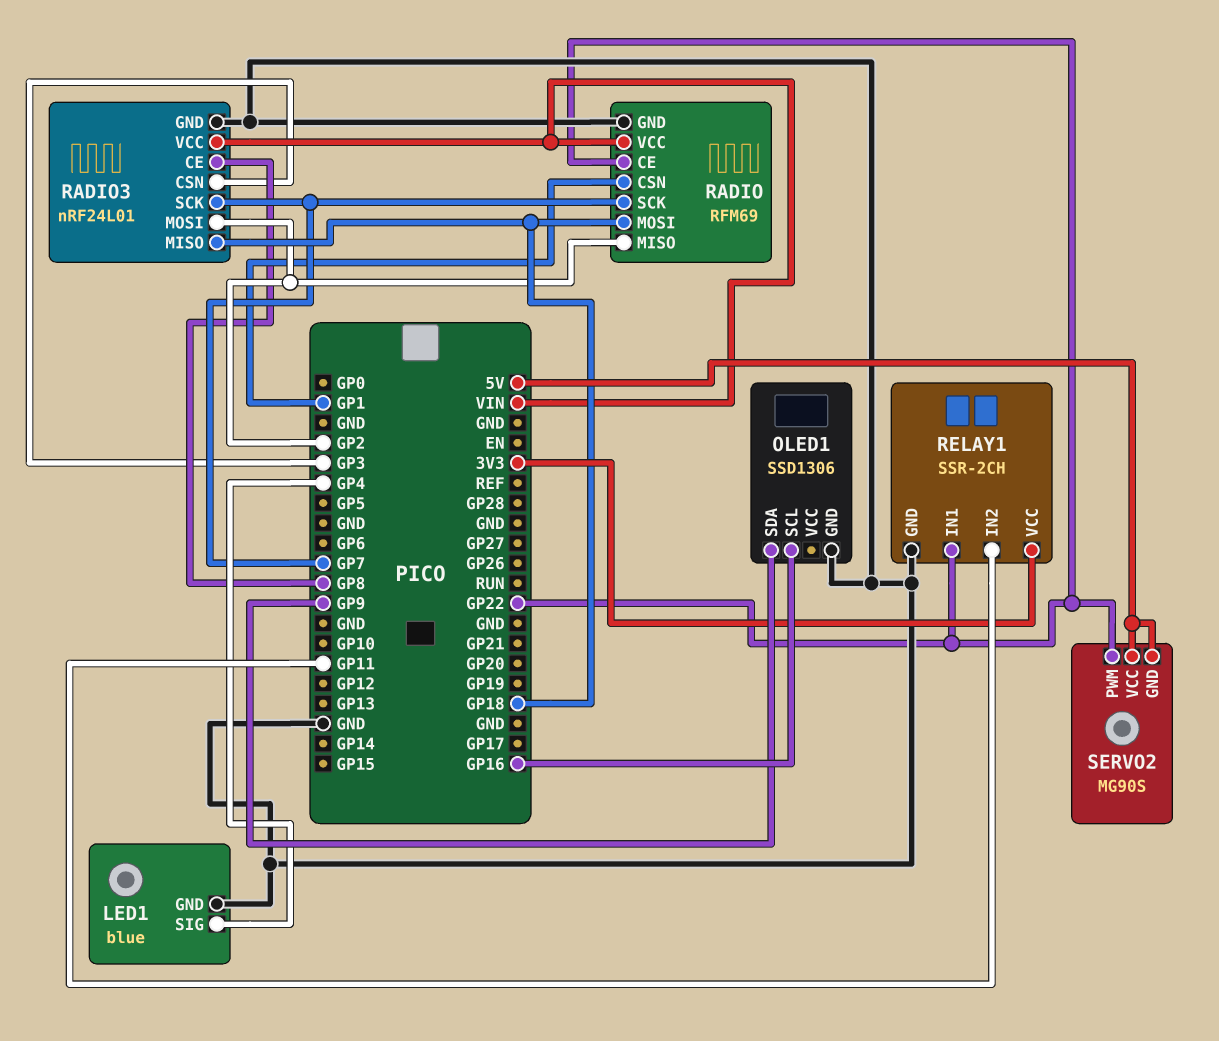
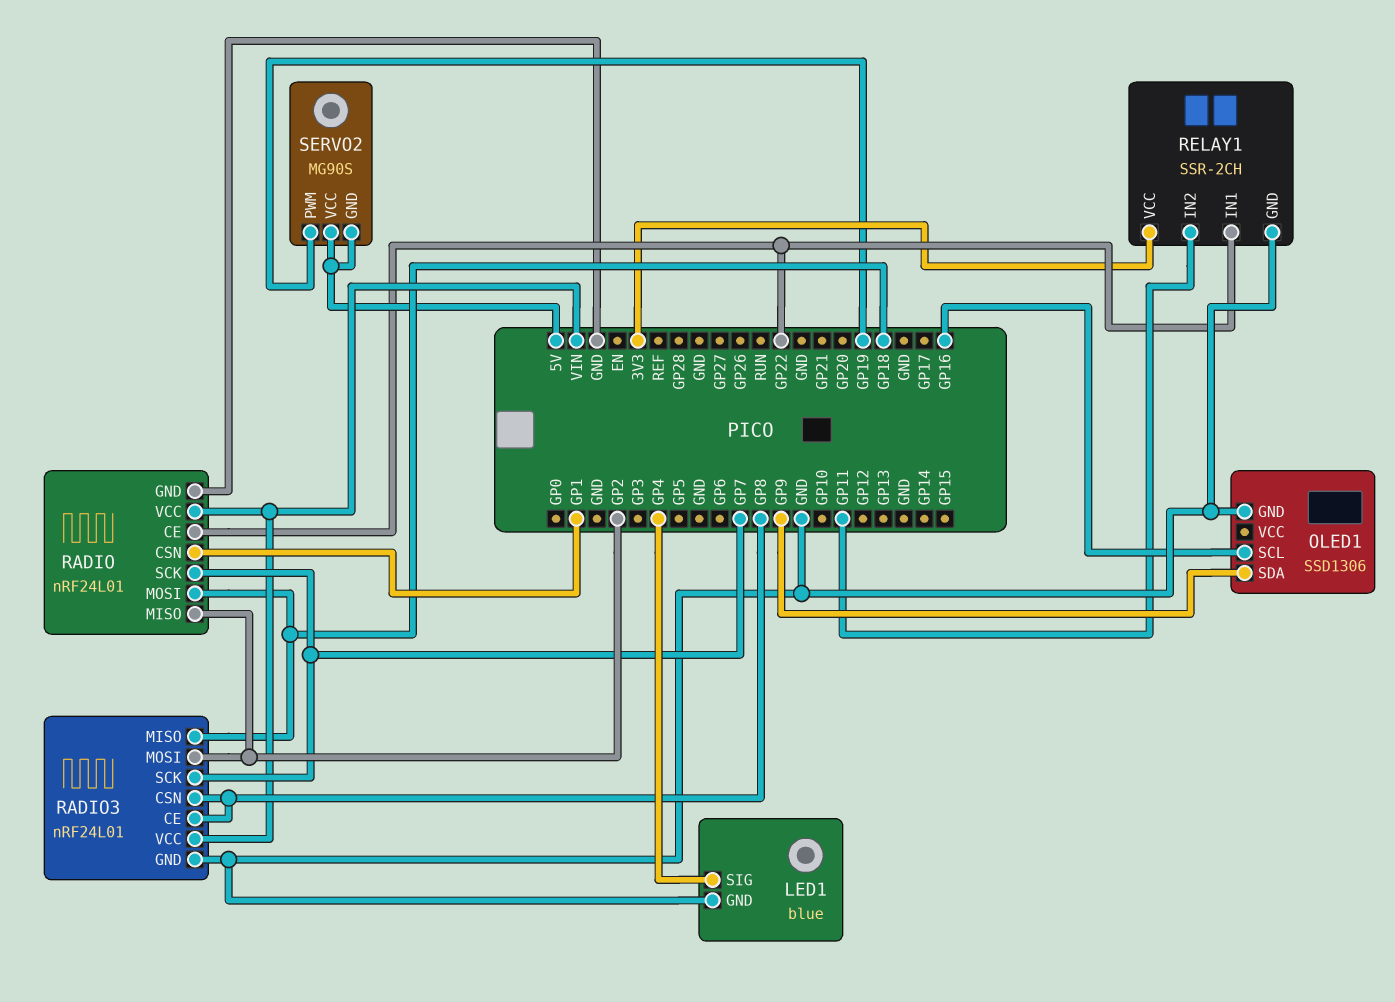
RADIO: RFM69 -> nRF24L01
RADIO3 pin CSN: GP3 -> GP8
SERVO2 pin PWM: GP22 -> GP19

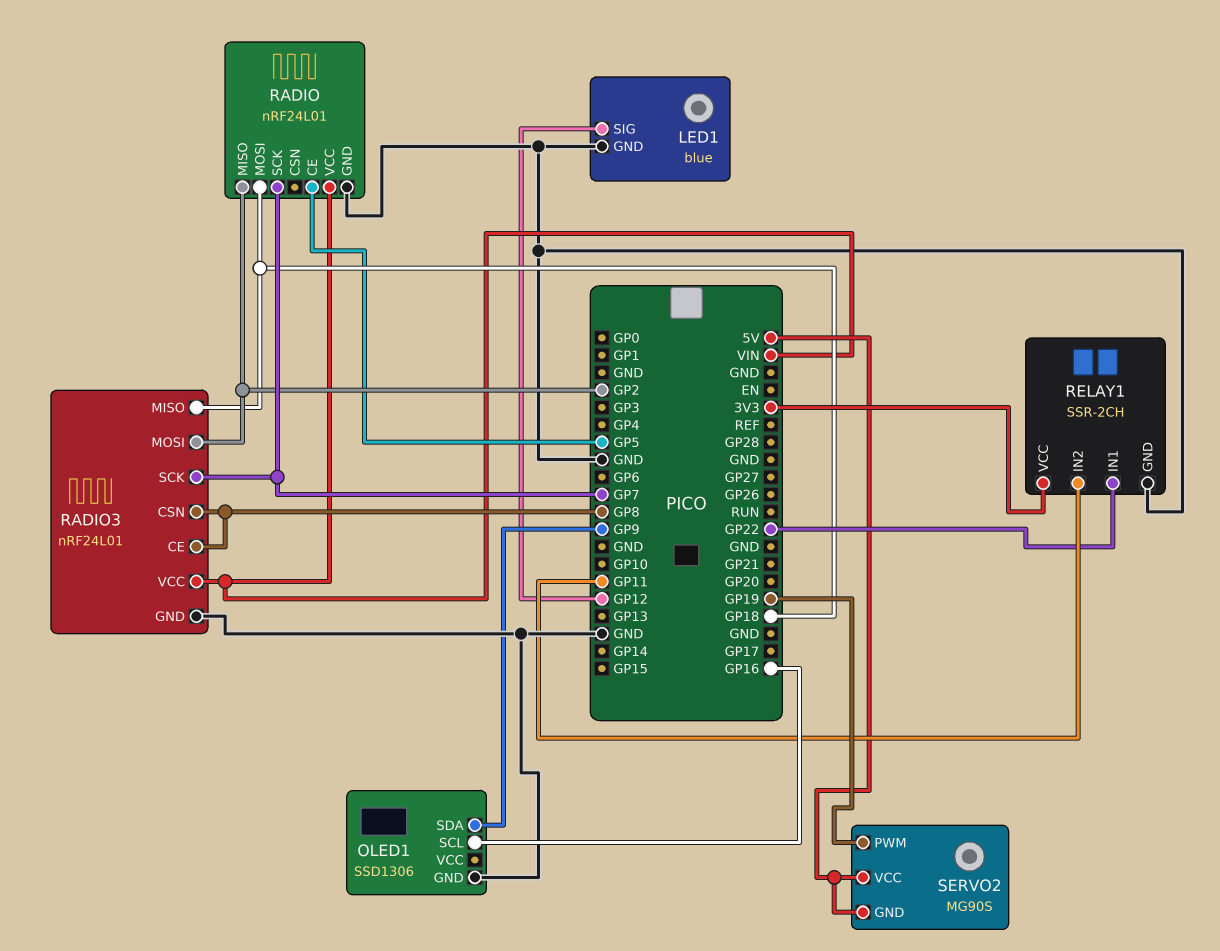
LED1 pin SIG: GP4 -> GP12
RADIO pin CE: GP22 -> GP5
RADIO pin CSN: GP1 -> none

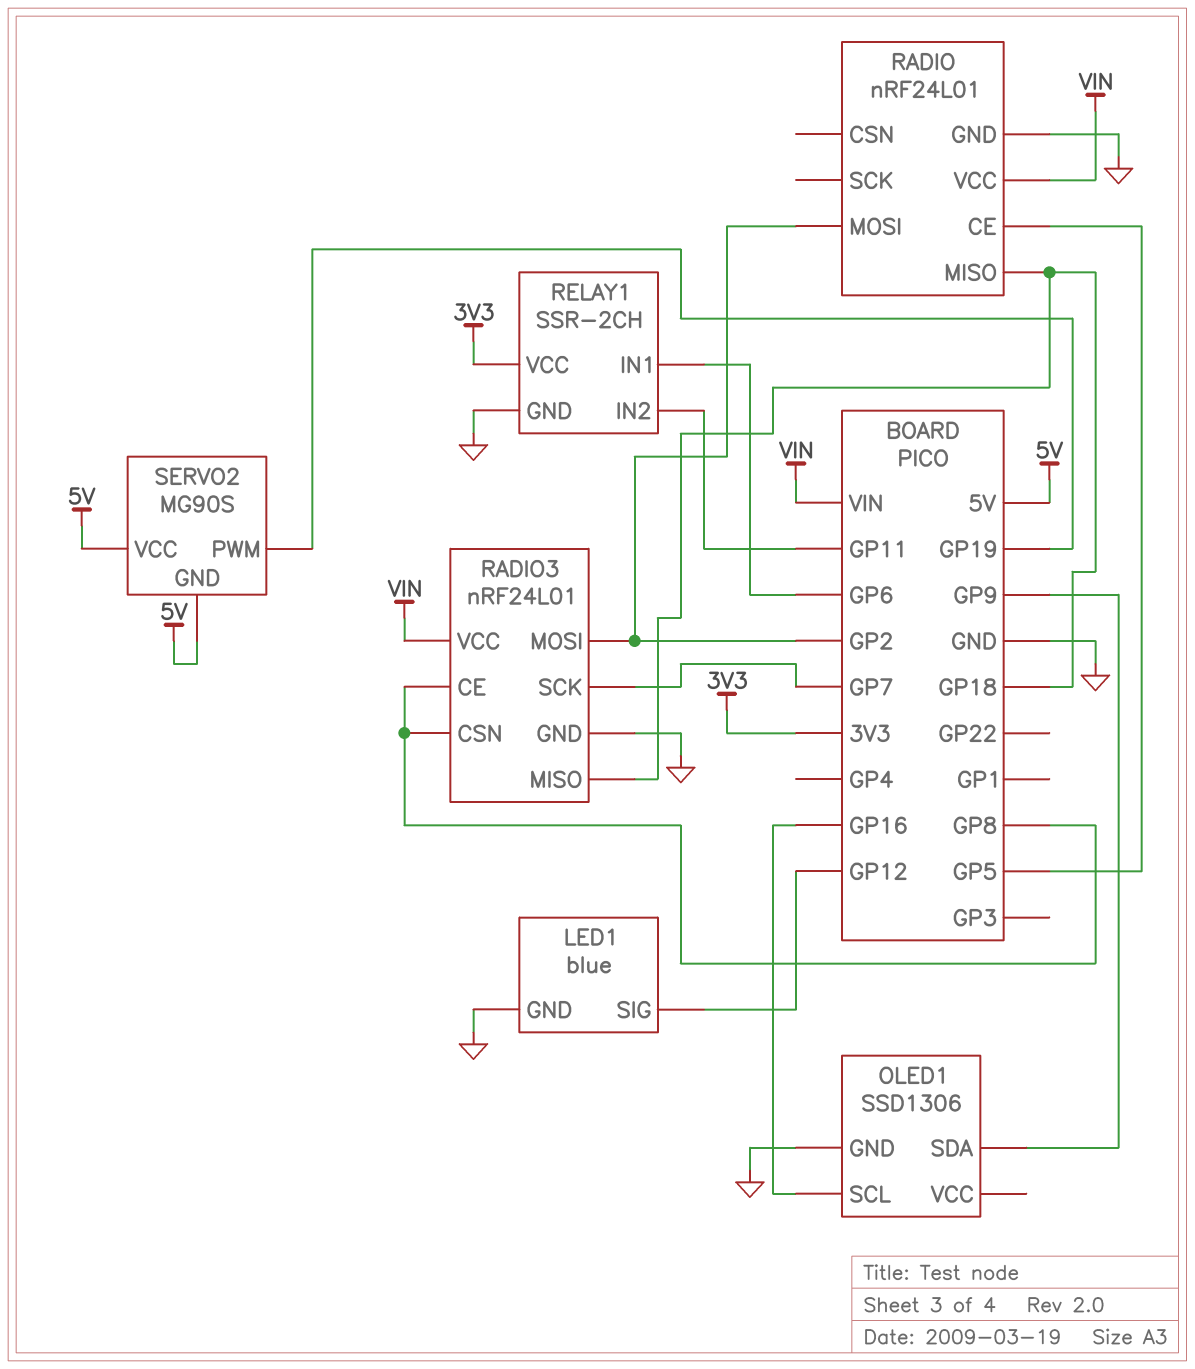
RADIO pin MISO: GP2 -> GP18
RADIO pin MOSI: GP18 -> GP2
RADIO pin SCK: GP7 -> none
RELAY1 pin IN1: GP22 -> GP6

